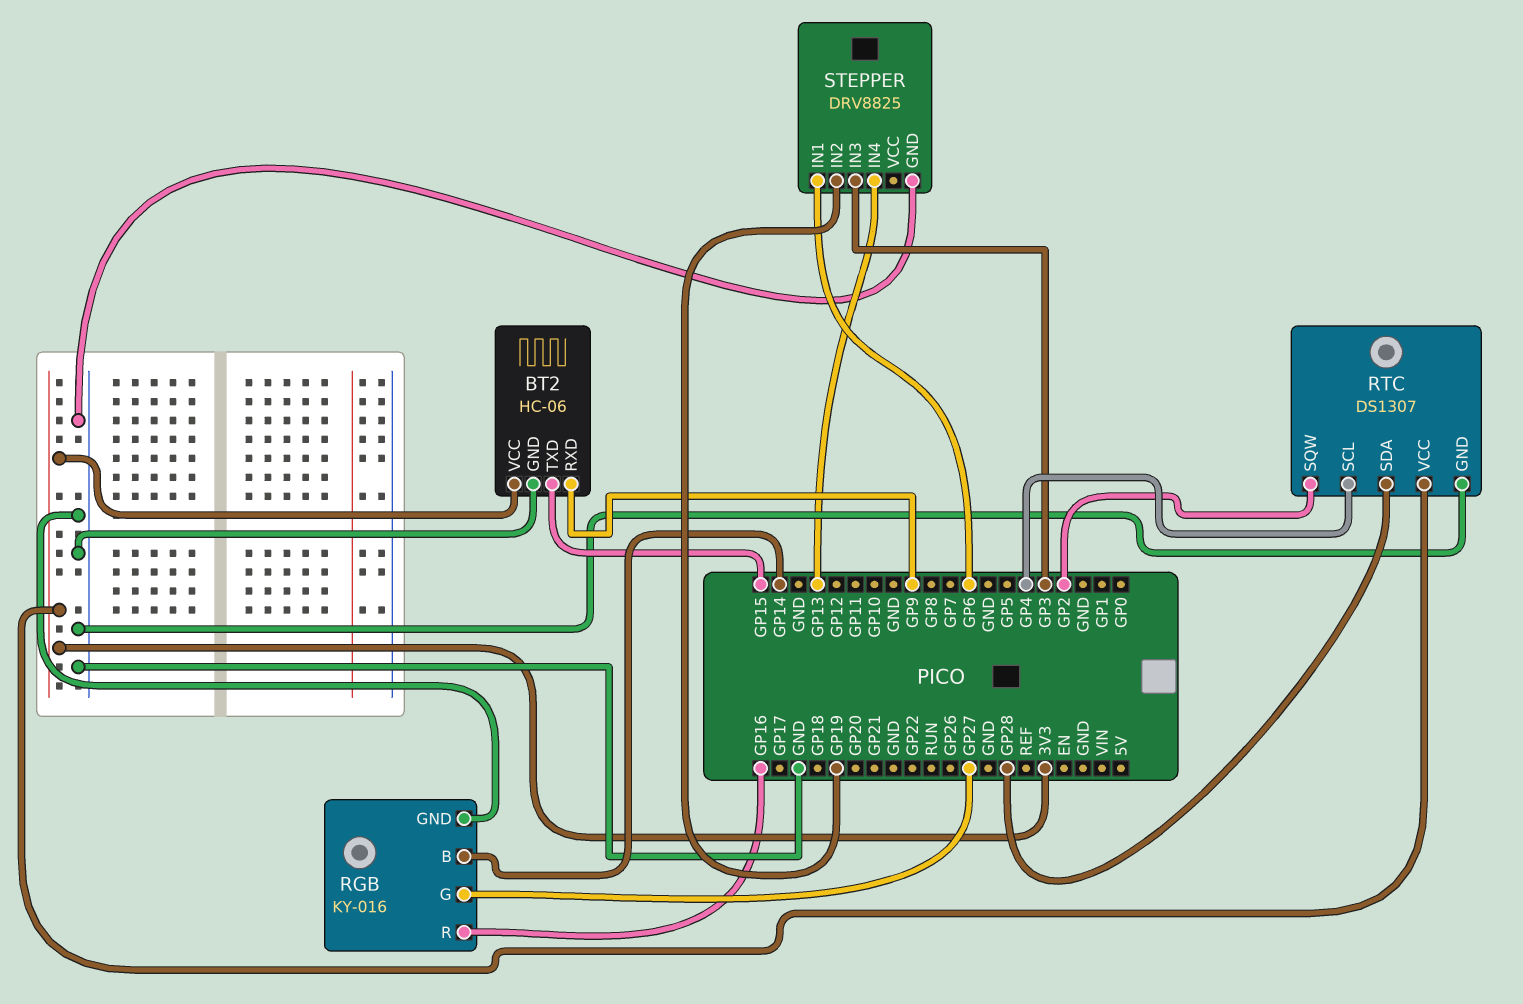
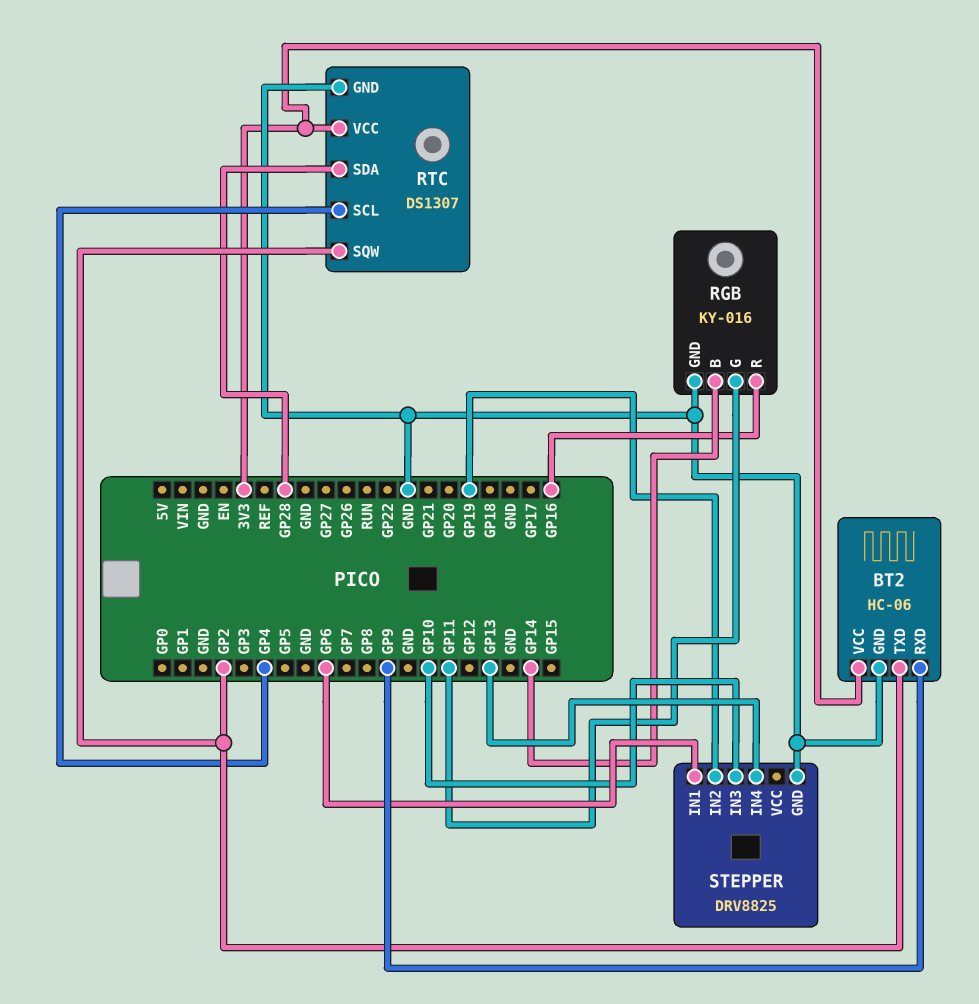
BT2 pin TXD: GP15 -> GP2
RGB pin G: GP27 -> GP11
STEPPER pin IN3: GP3 -> GP10

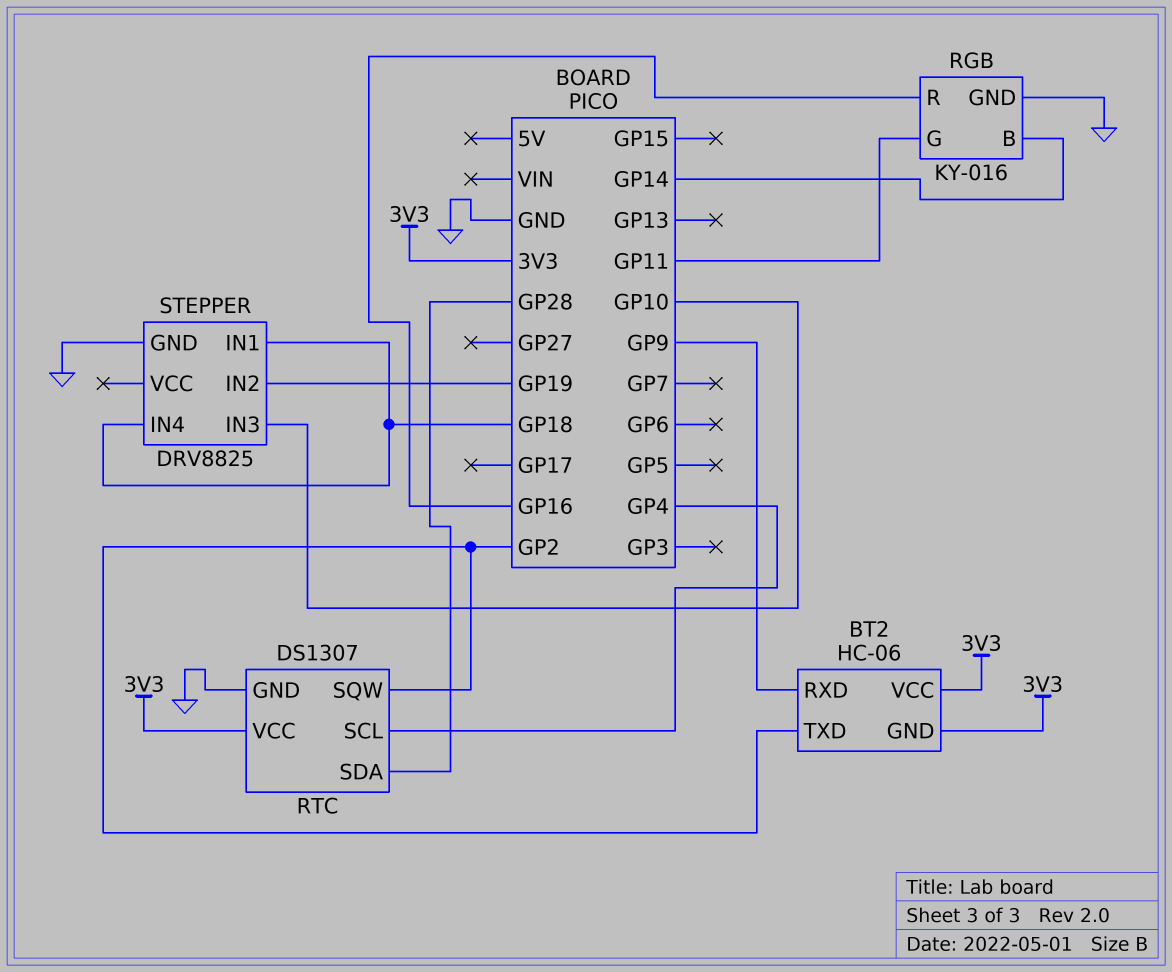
BT2 pin GND: GND -> 3V3
STEPPER pin IN1: GP6 -> GP18
STEPPER pin IN4: GP13 -> GP18

